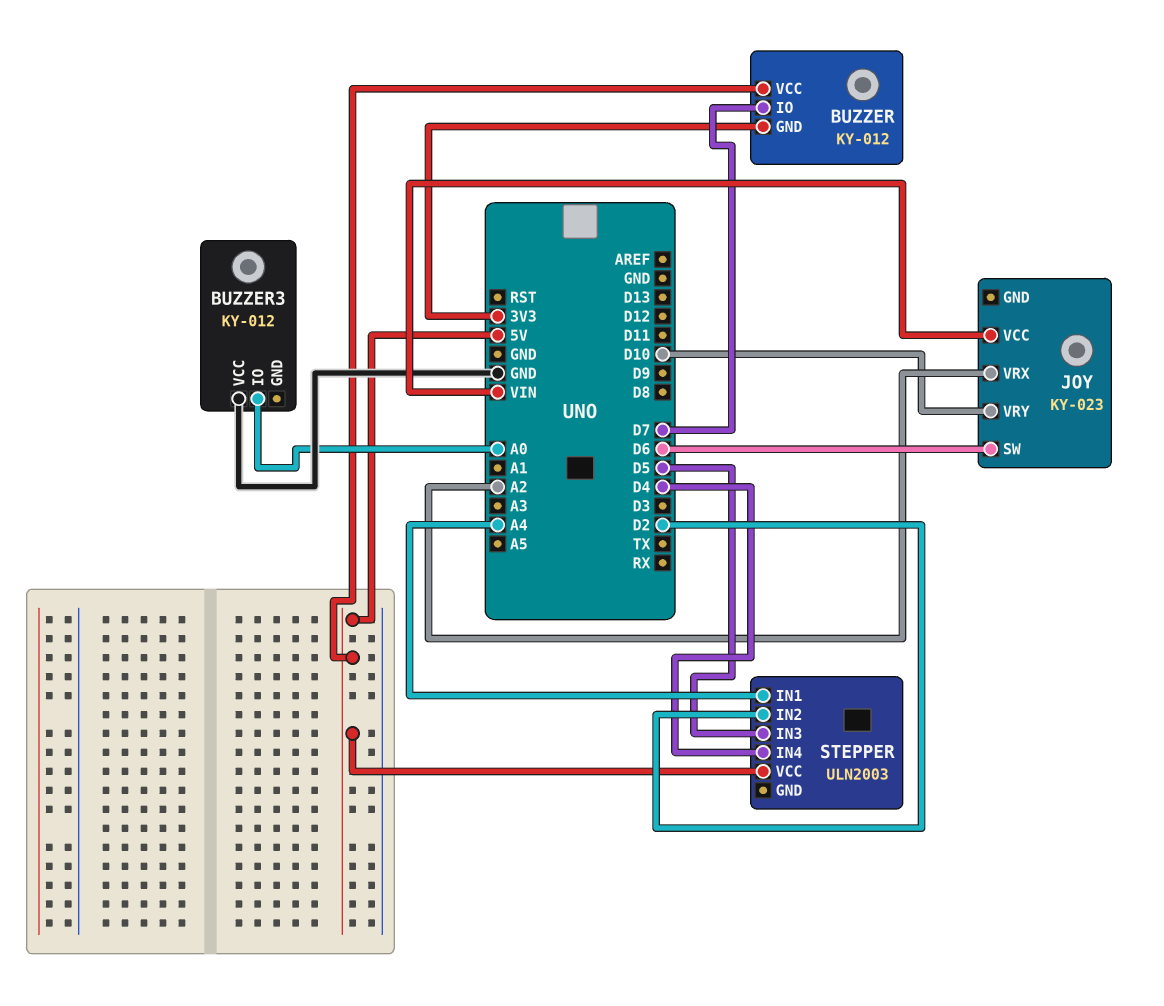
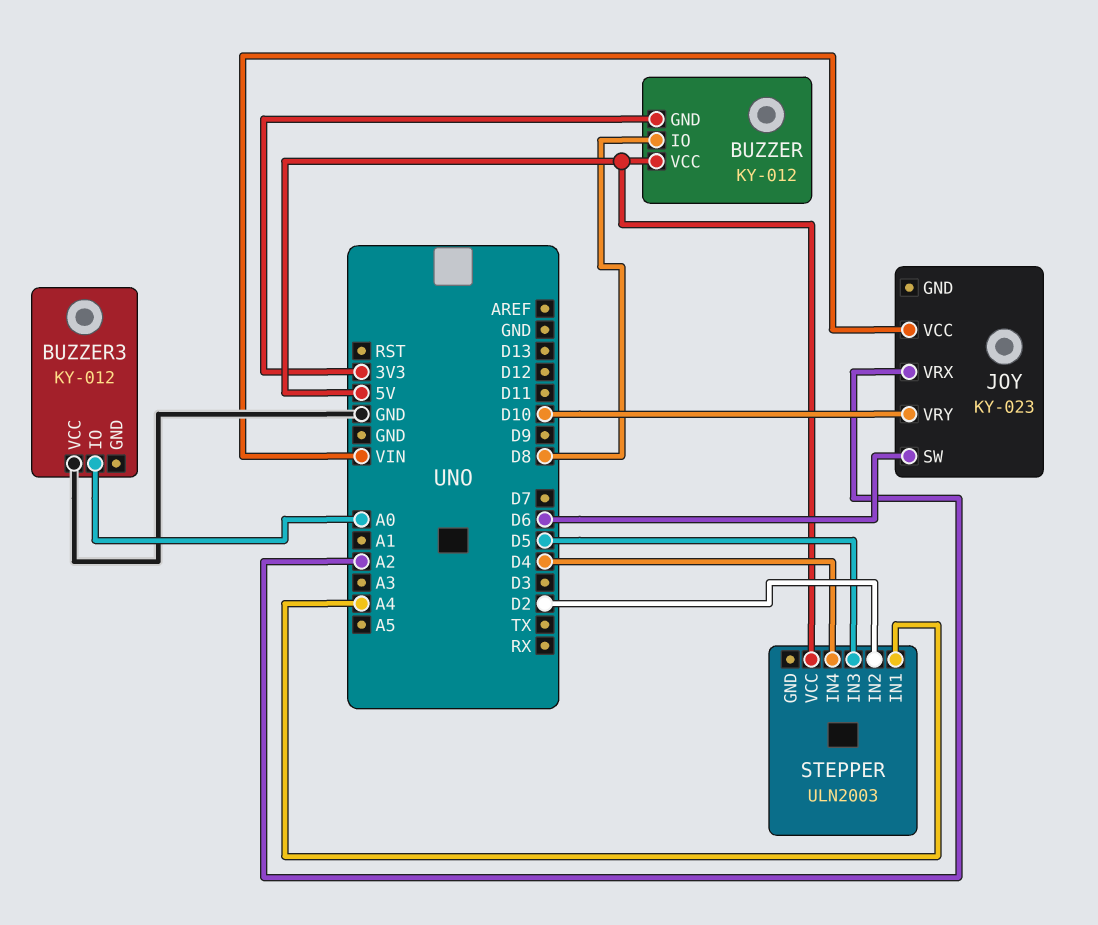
BUZZER pin IO: D7 -> D8

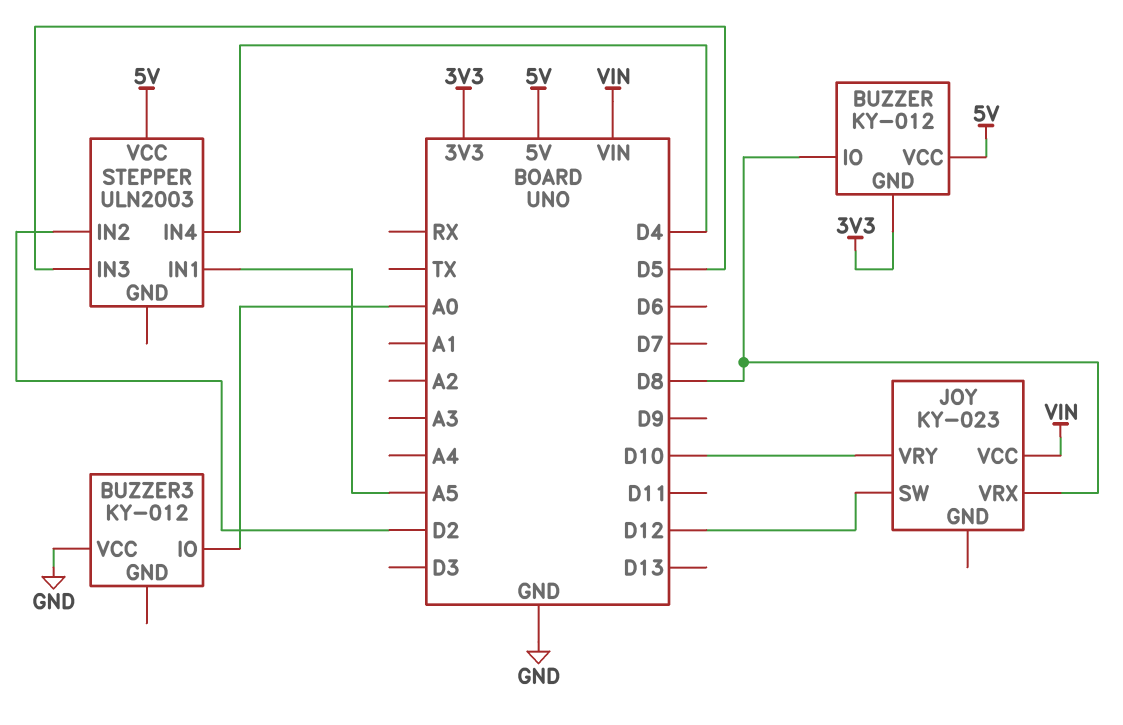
JOY pin SW: D6 -> D12
JOY pin VRX: A2 -> D8
STEPPER pin IN1: A4 -> A5

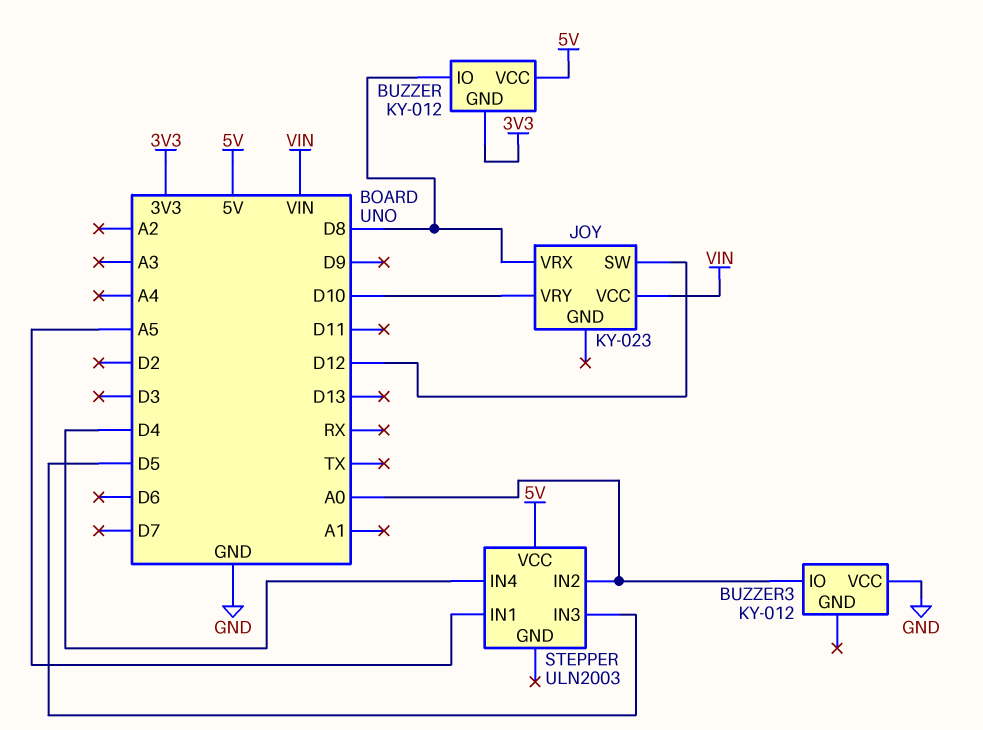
STEPPER pin IN2: D2 -> A0

